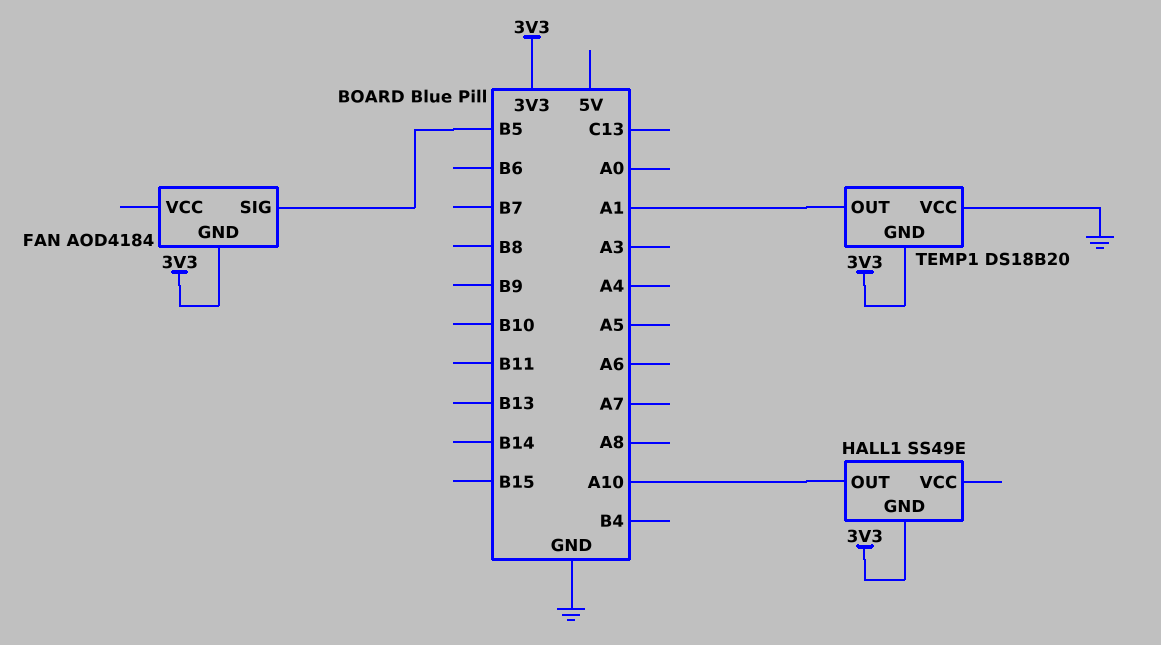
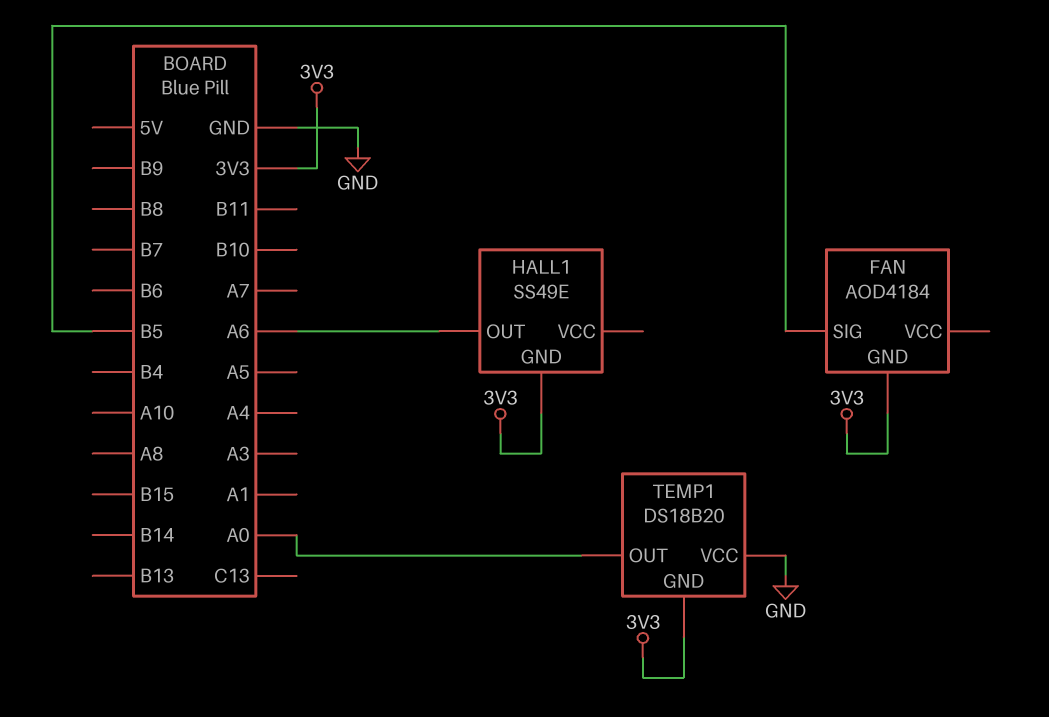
HALL1 pin OUT: A10 -> A6
TEMP1 pin OUT: A1 -> A0

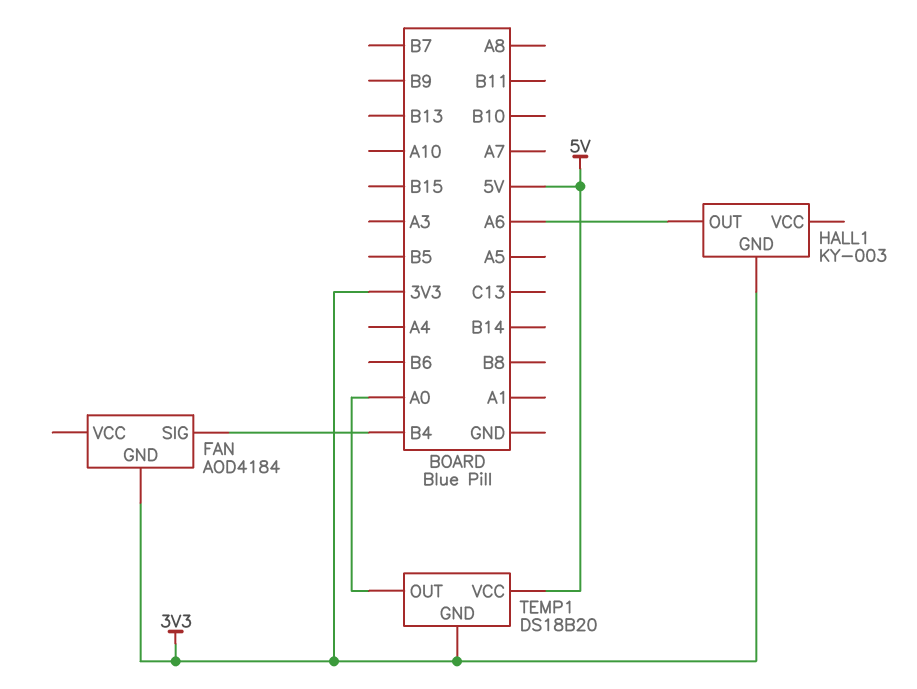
FAN pin SIG: B5 -> B4
HALL1: SS49E -> KY-003
TEMP1 pin VCC: GND -> 5V

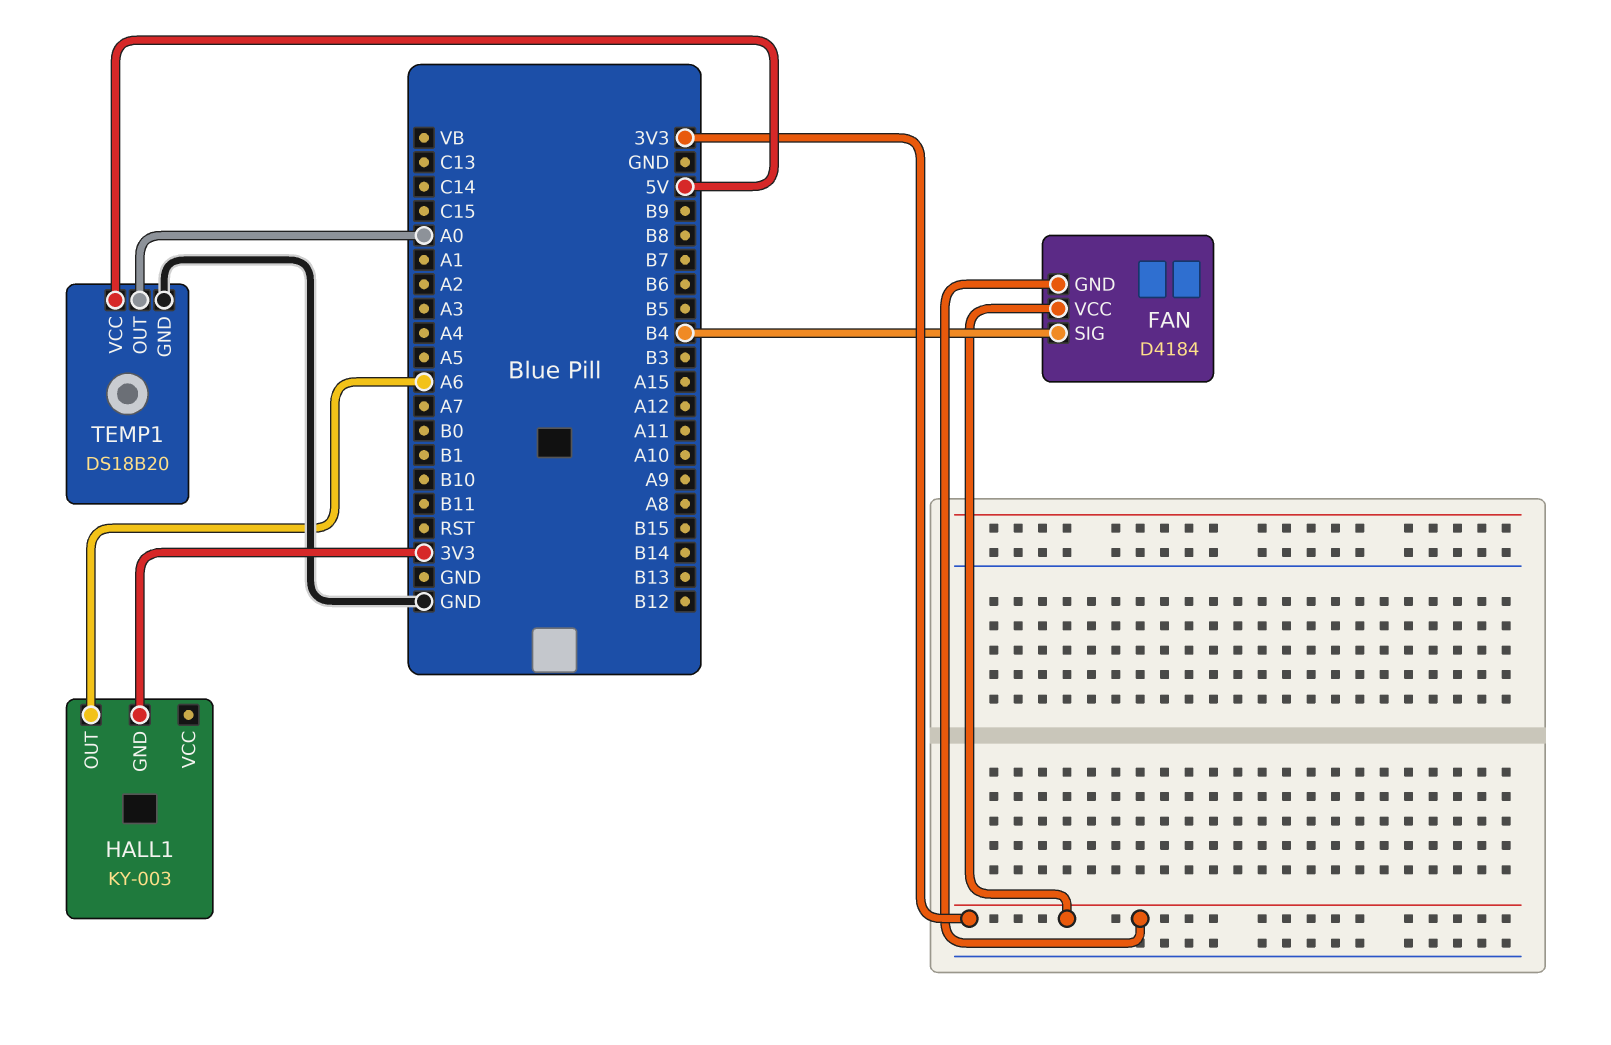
FAN: AOD4184 -> D4184
FAN pin VCC: none -> 3V3
TEMP1 pin GND: 3V3 -> GND

